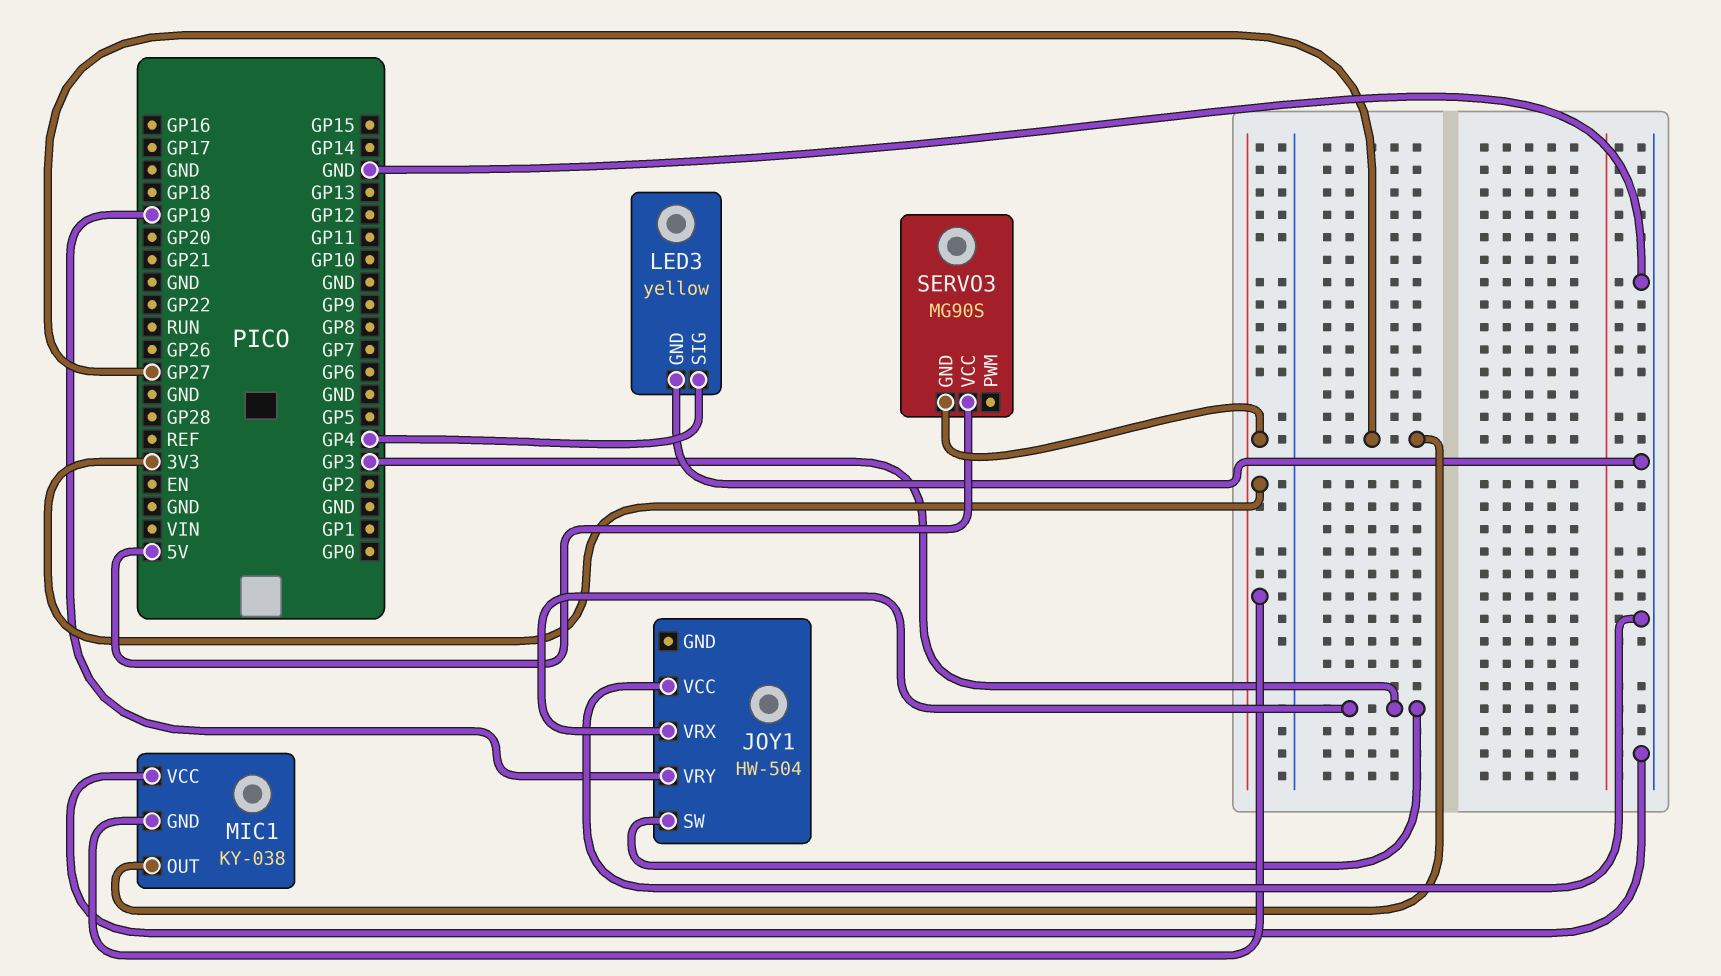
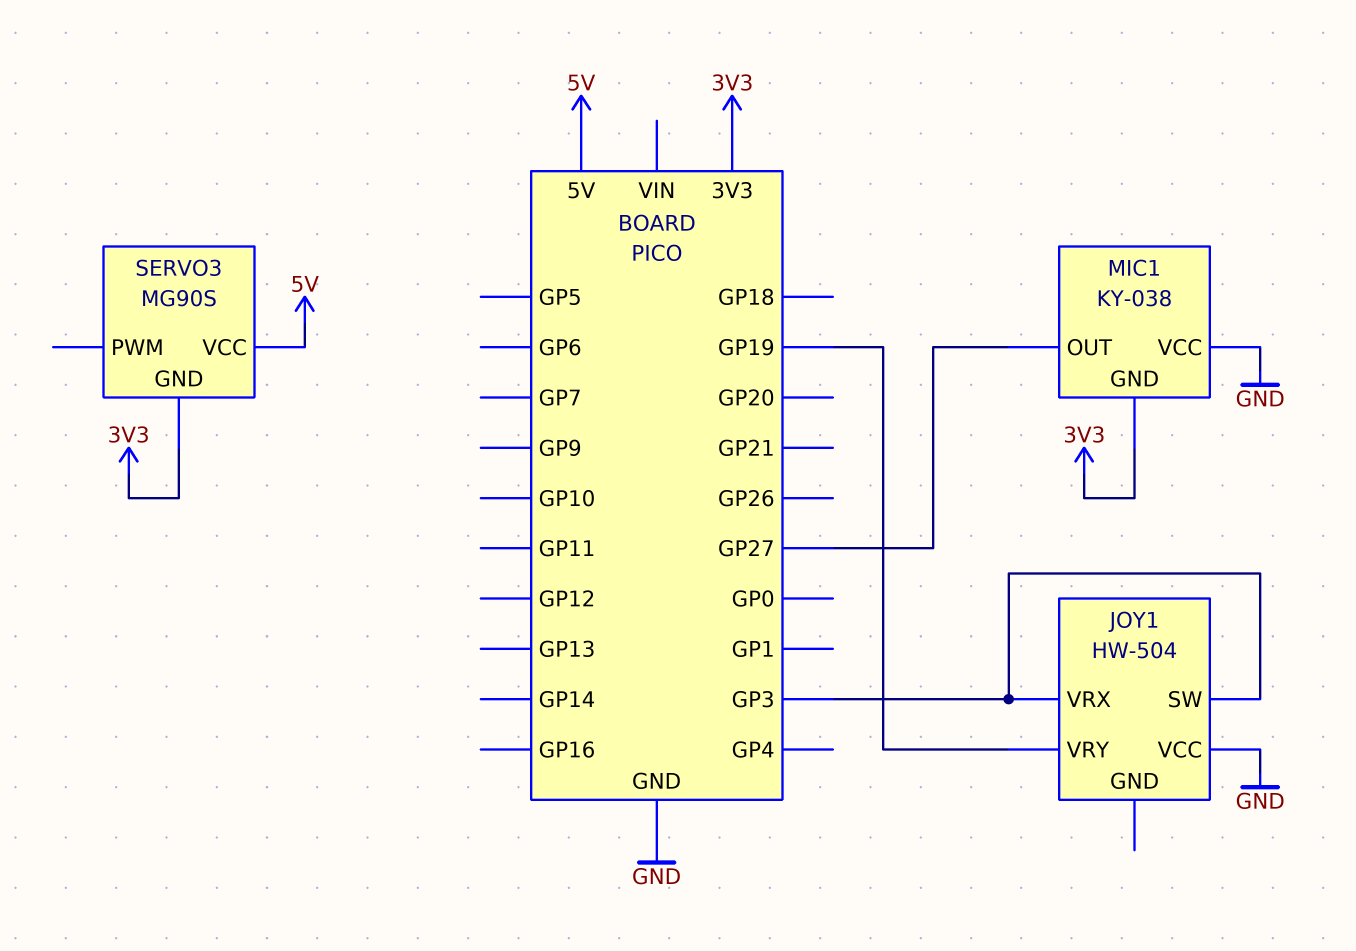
LED3: yellow -> none
LED3 pin GND: GND -> none
LED3 pin SIG: GP4 -> none

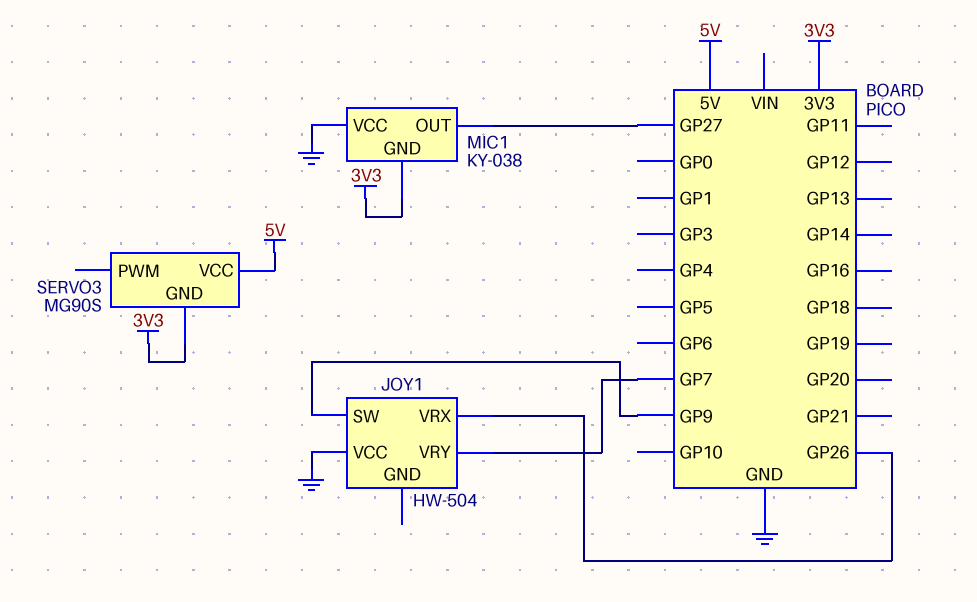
JOY1 pin SW: GP3 -> GP9
JOY1 pin VRX: GP3 -> GP26
JOY1 pin VRY: GP19 -> GP7

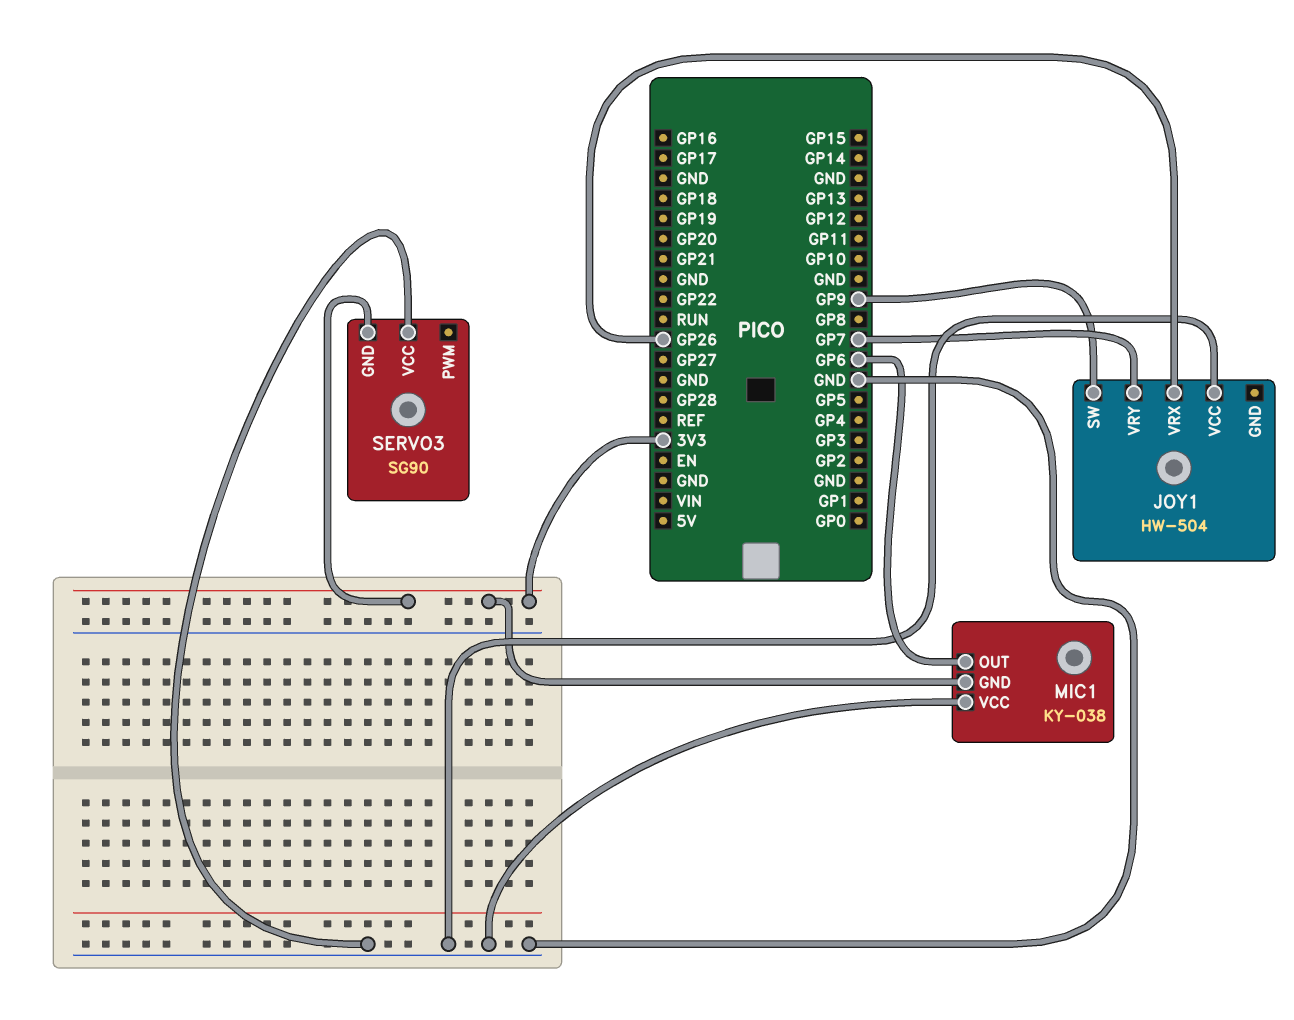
MIC1 pin OUT: GP27 -> GP6
SERVO3: MG90S -> SG90
SERVO3 pin VCC: 5V -> GND

